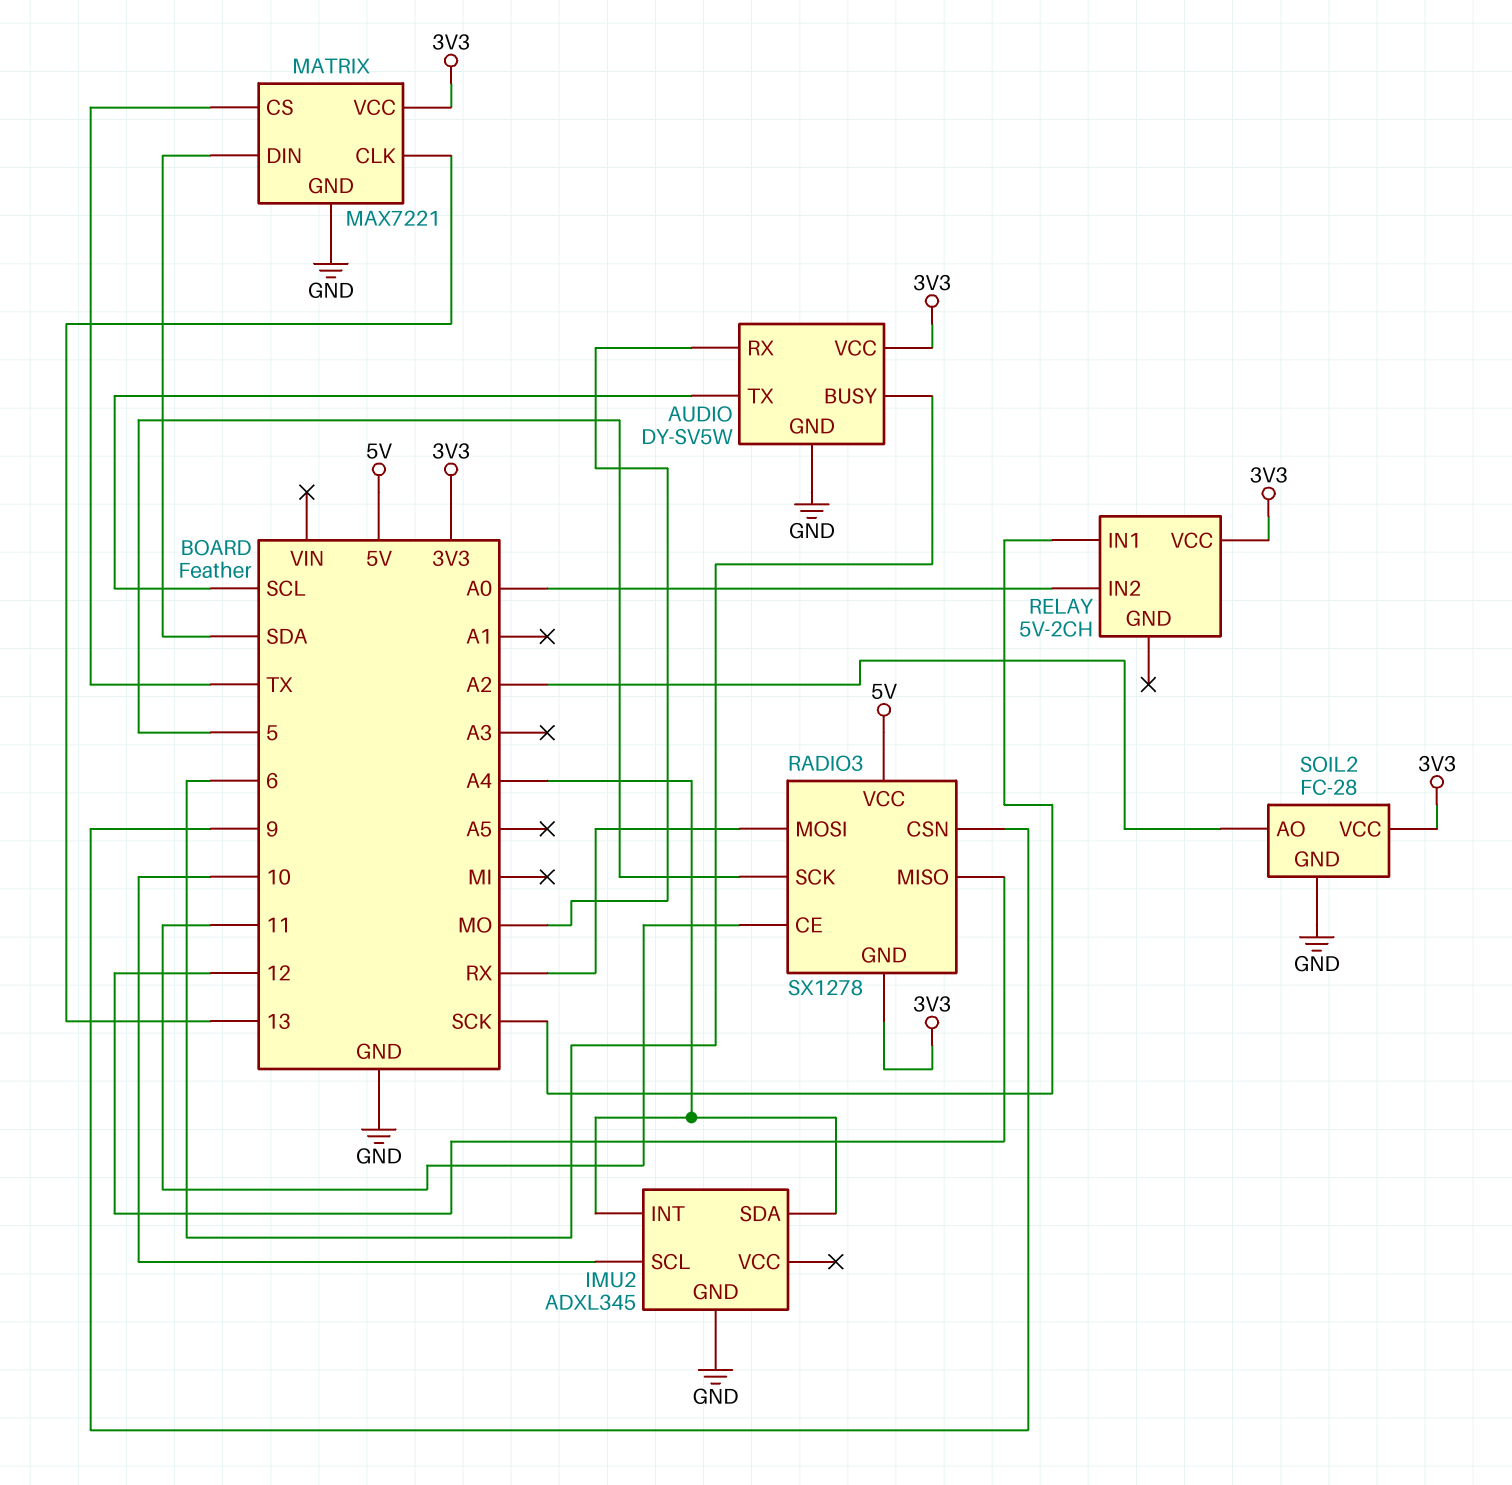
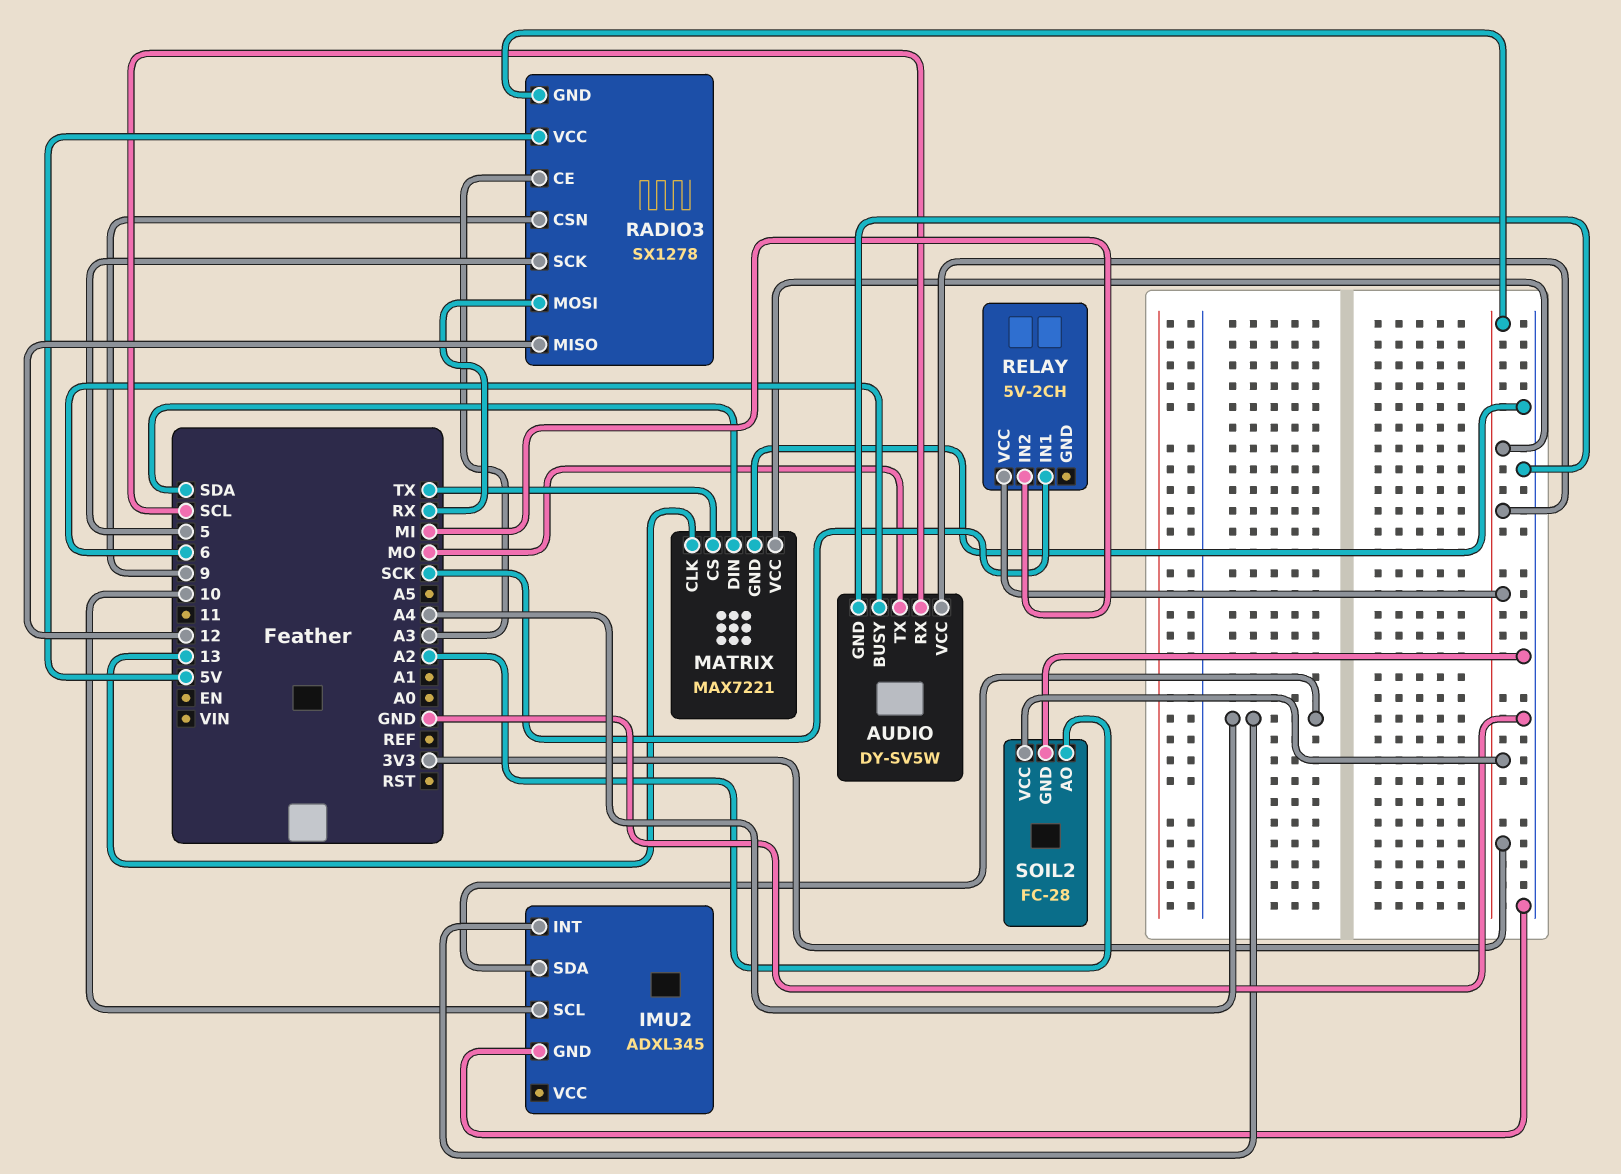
AUDIO pin RX: MO -> SCL
AUDIO pin TX: SCL -> MO
RADIO3 pin CE: 11 -> A3
RELAY pin IN2: A0 -> MI

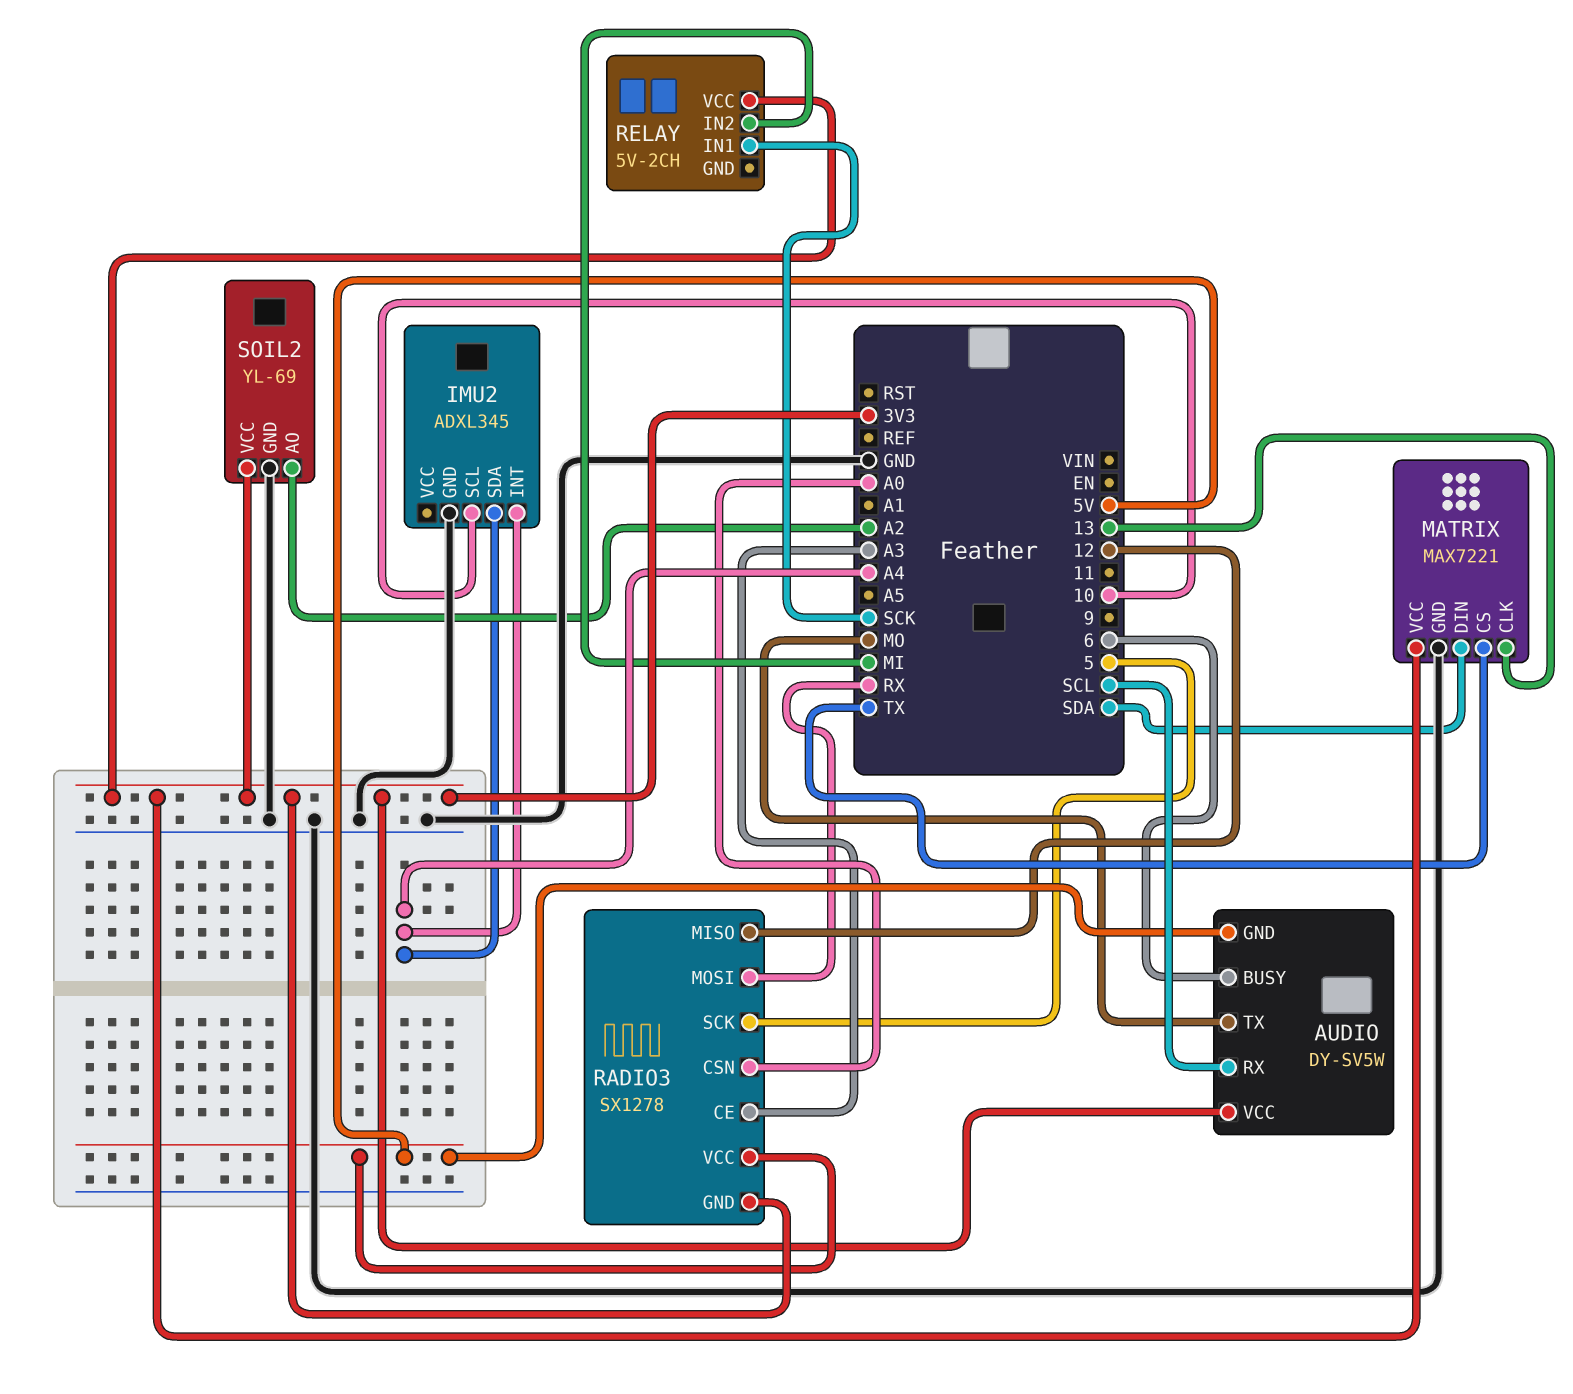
AUDIO pin GND: GND -> 5V
RADIO3 pin CSN: 9 -> A0
SOIL2: FC-28 -> YL-69

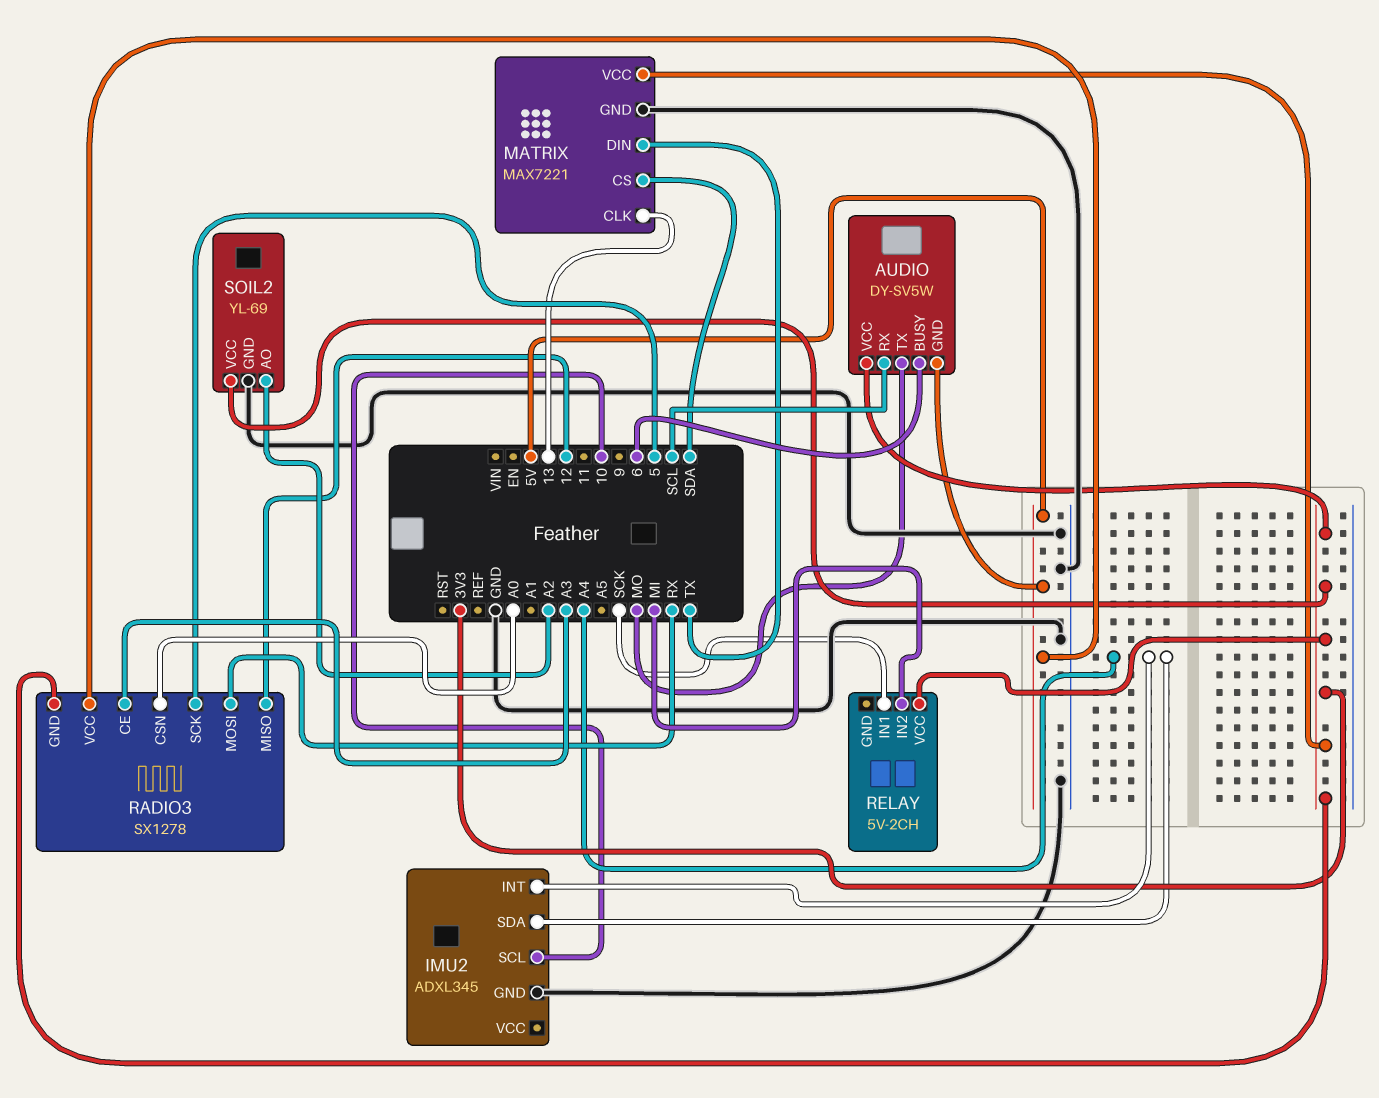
MATRIX pin CS: TX -> SDA
MATRIX pin DIN: SDA -> TX

